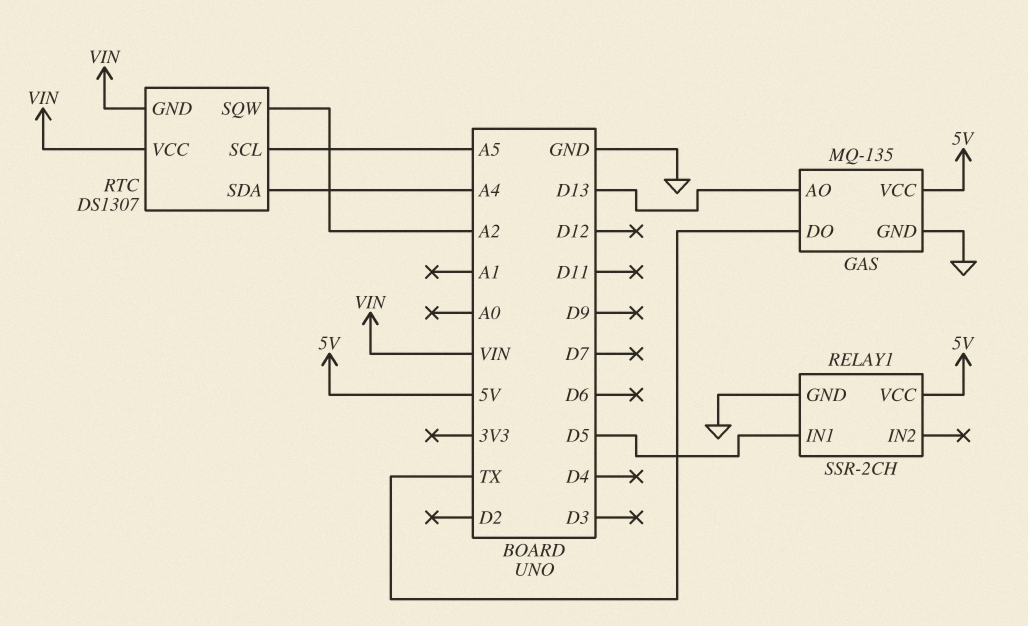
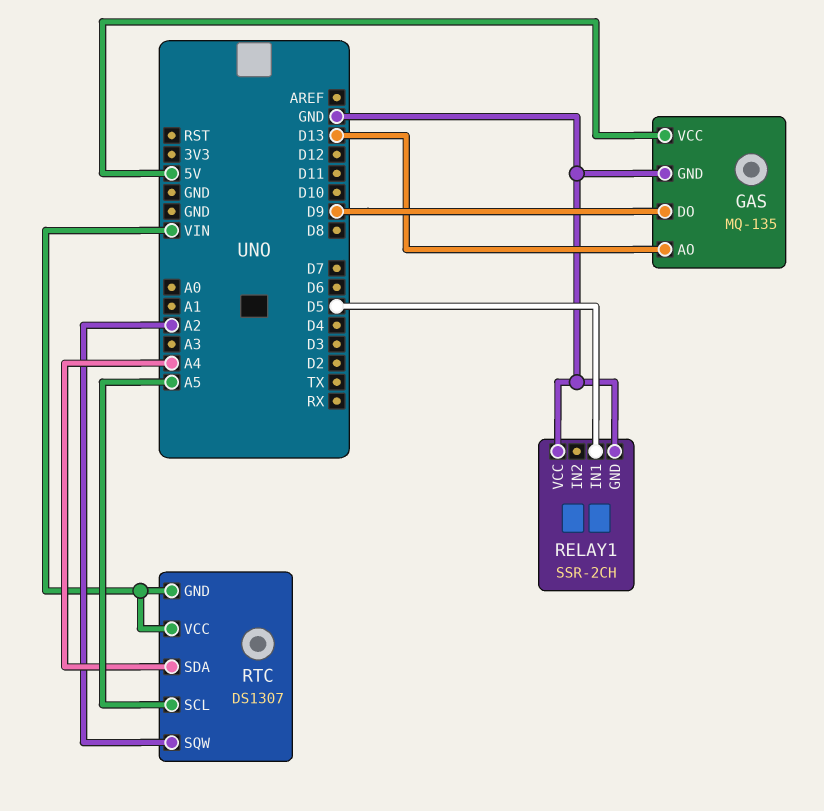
GAS pin DO: TX -> D9
RELAY1 pin VCC: 5V -> GND

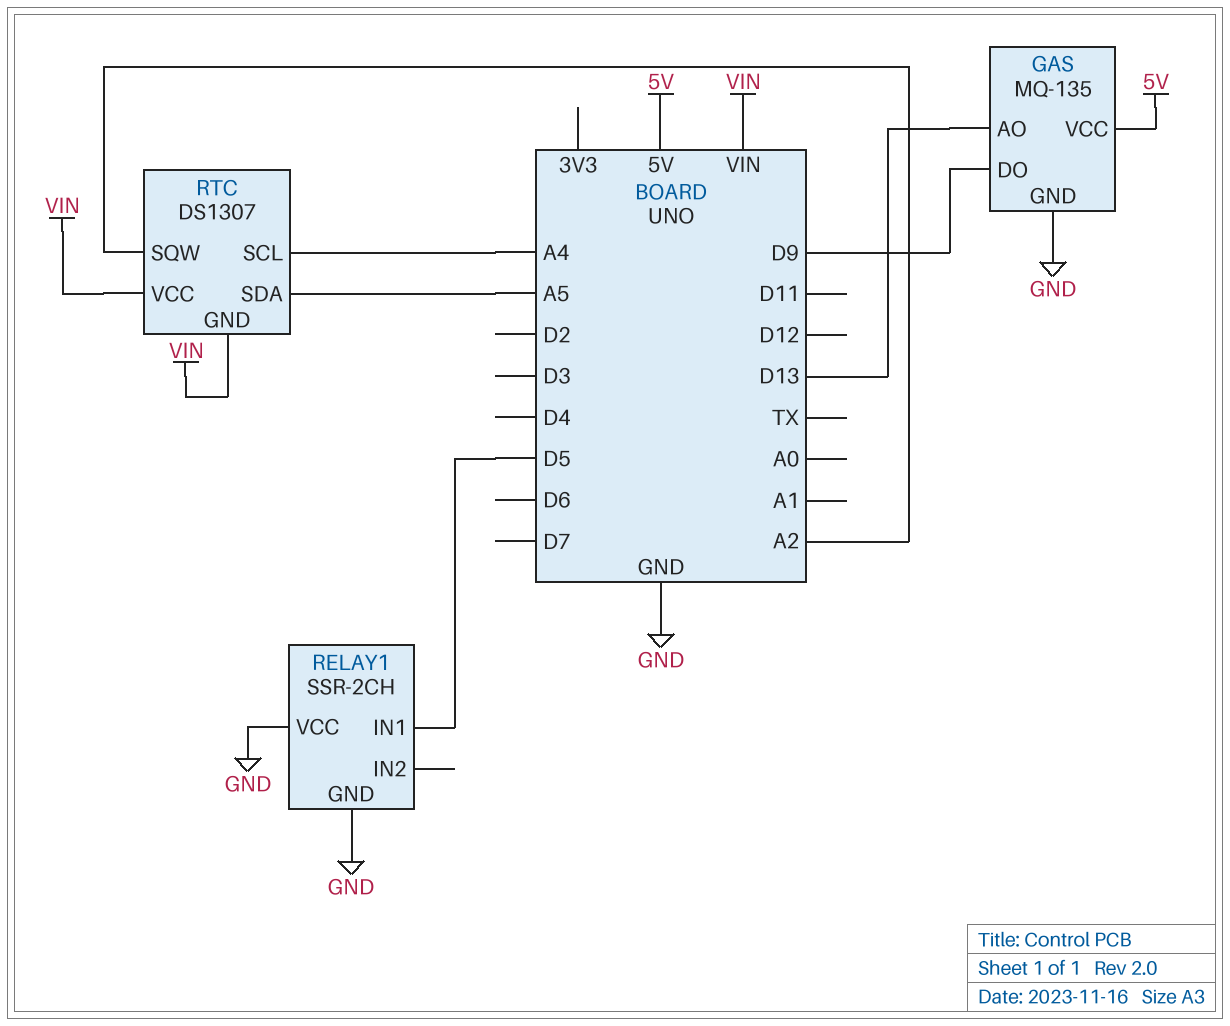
RTC pin SCL: A5 -> A4
RTC pin SDA: A4 -> A5

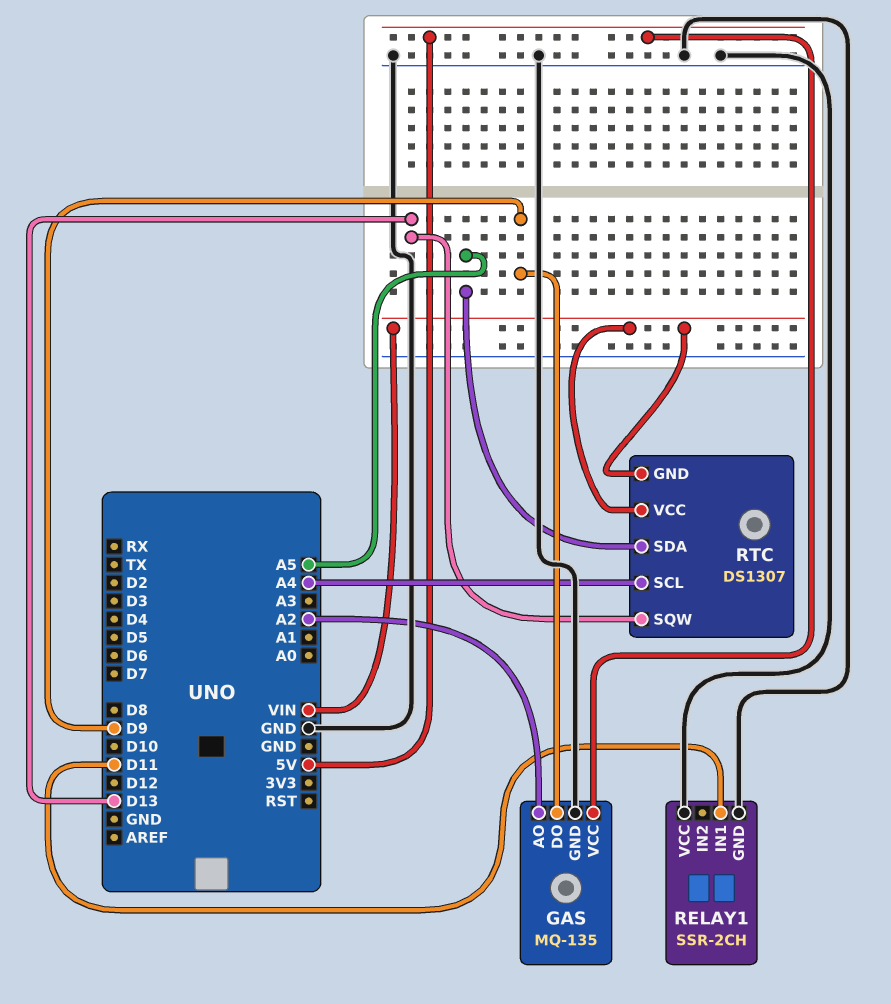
GAS pin AO: D13 -> A2
RELAY1 pin IN1: D5 -> D11
RTC pin SQW: A2 -> D13

